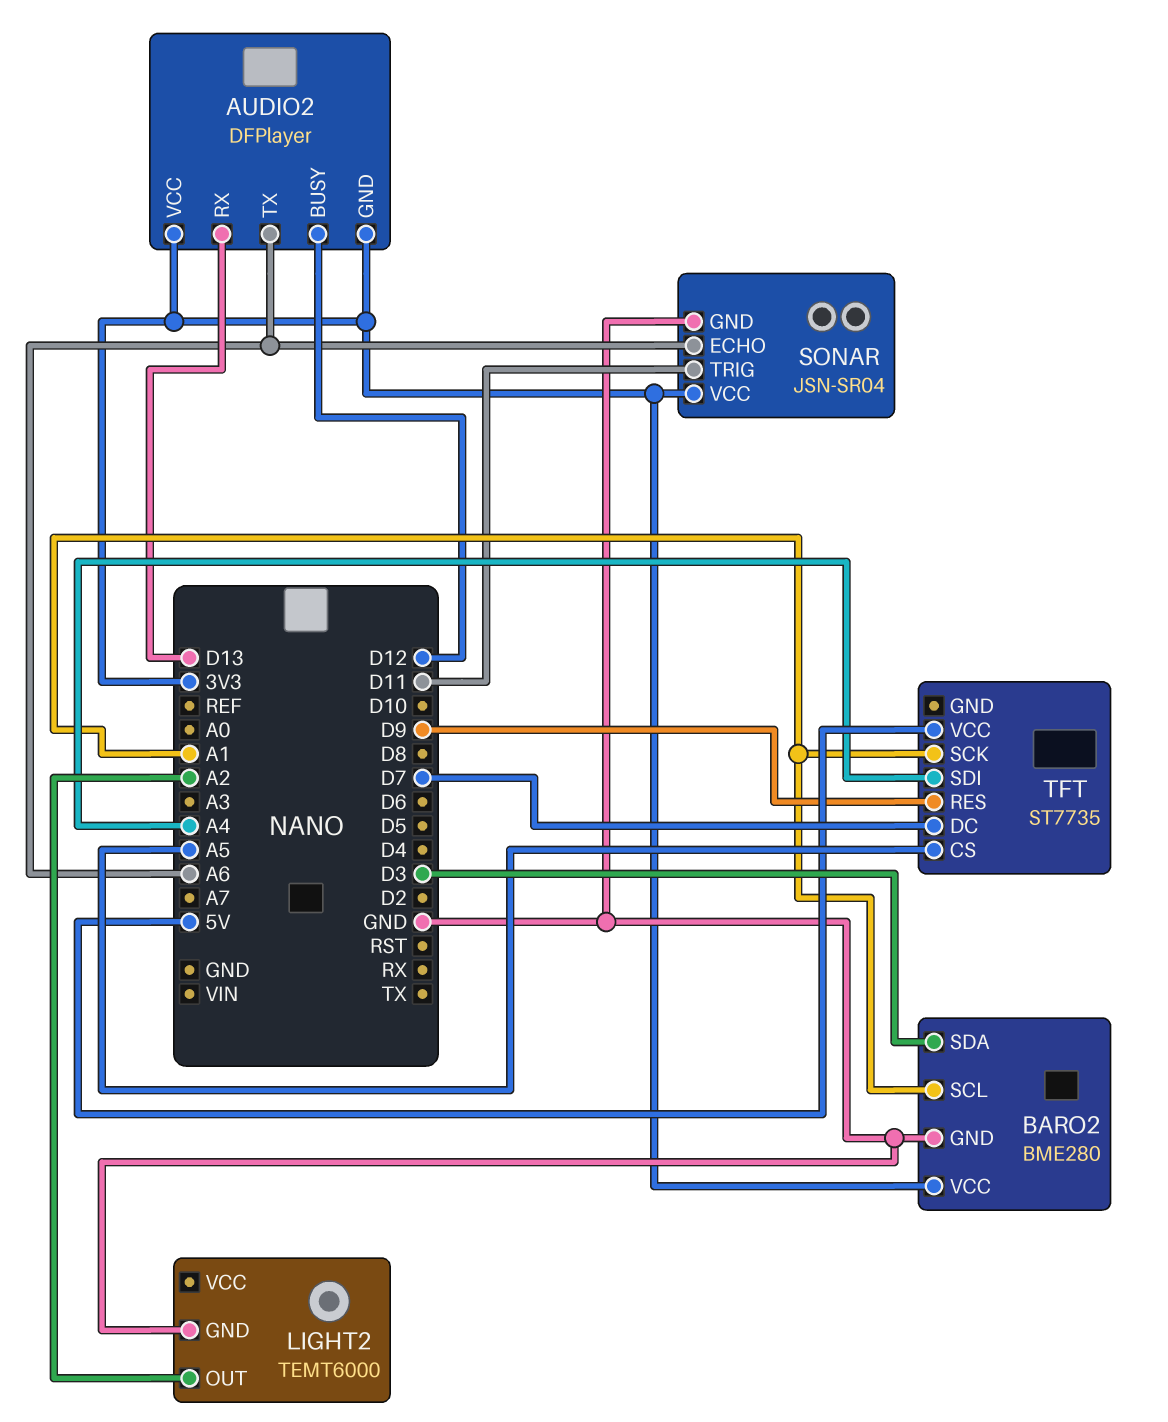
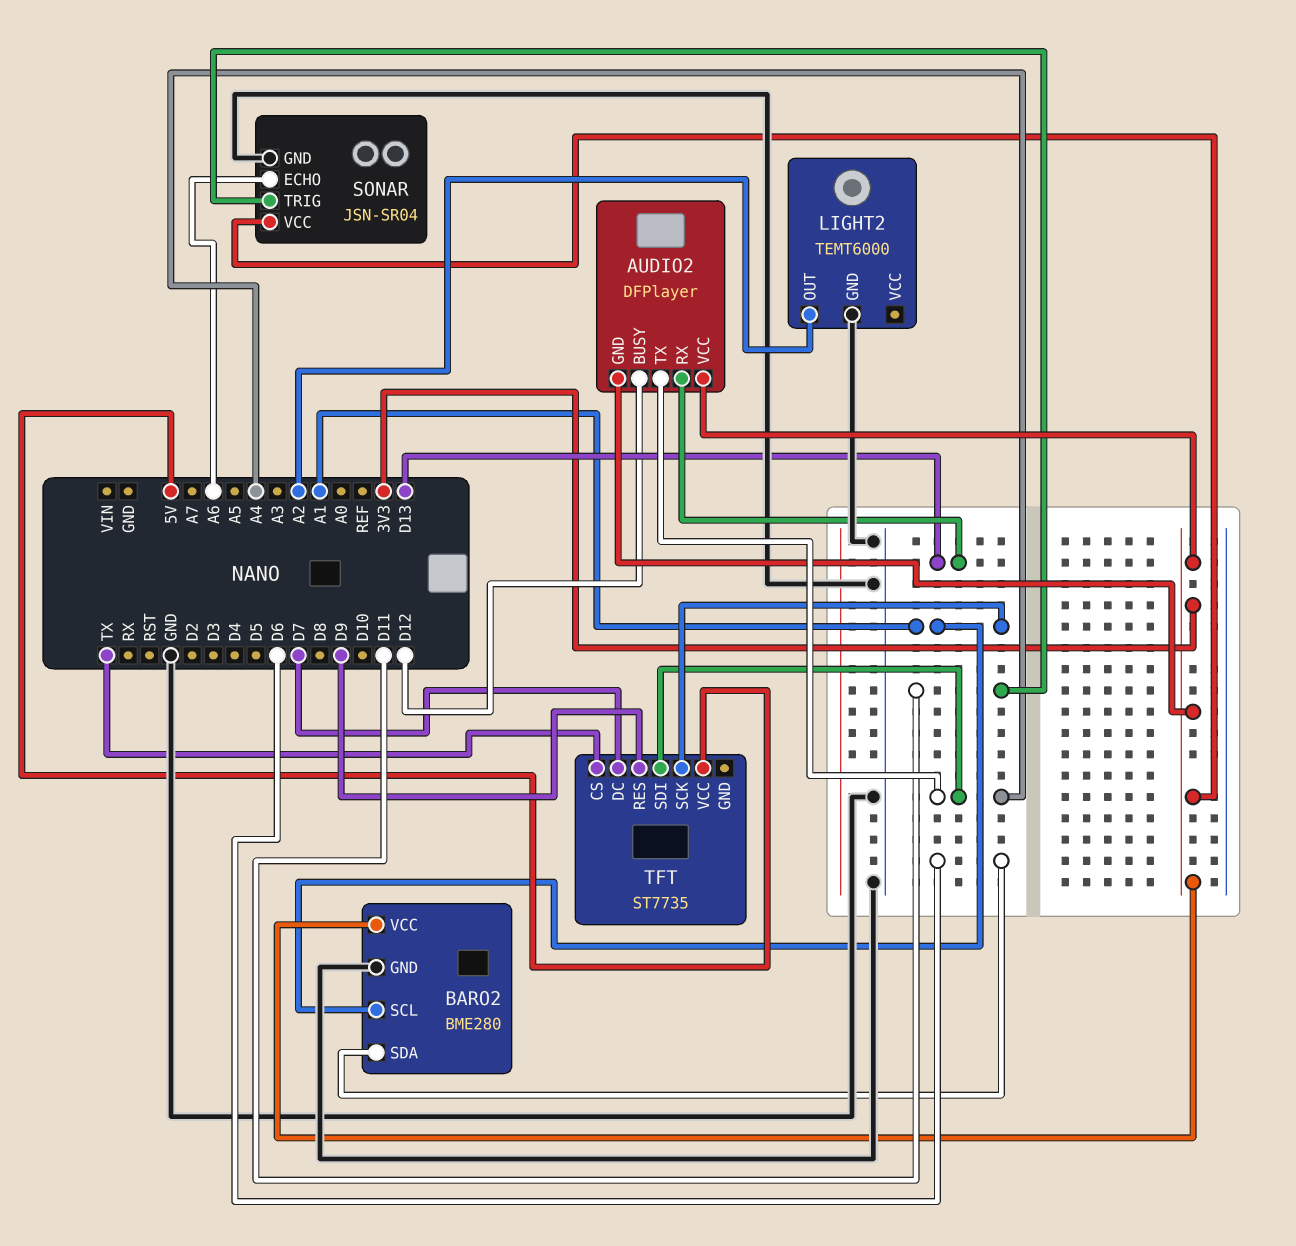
AUDIO2 pin TX: A6 -> A4
BARO2 pin SDA: D3 -> D6
TFT pin CS: A5 -> TX

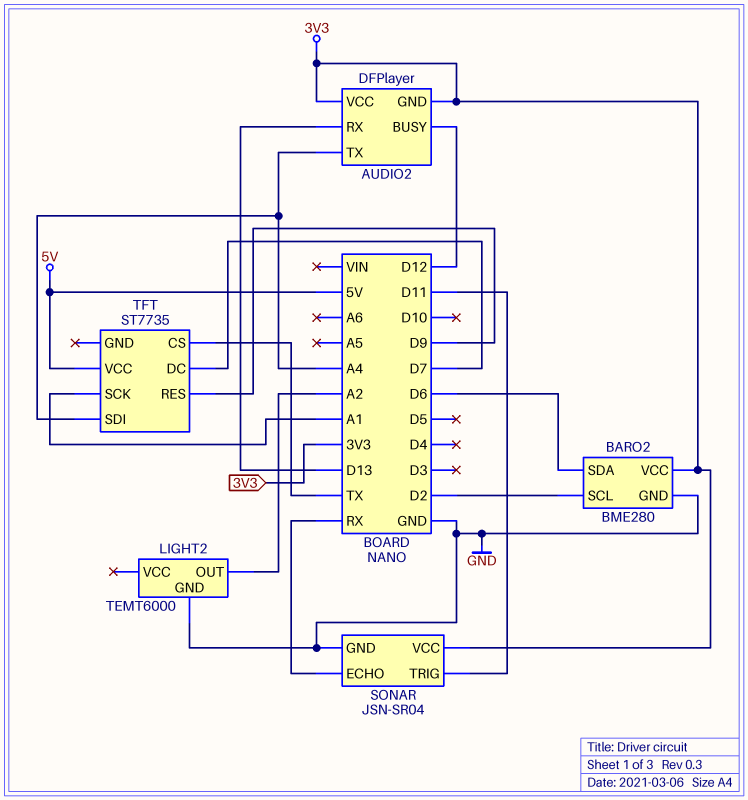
BARO2 pin SCL: A1 -> D2
SONAR pin ECHO: A6 -> RX

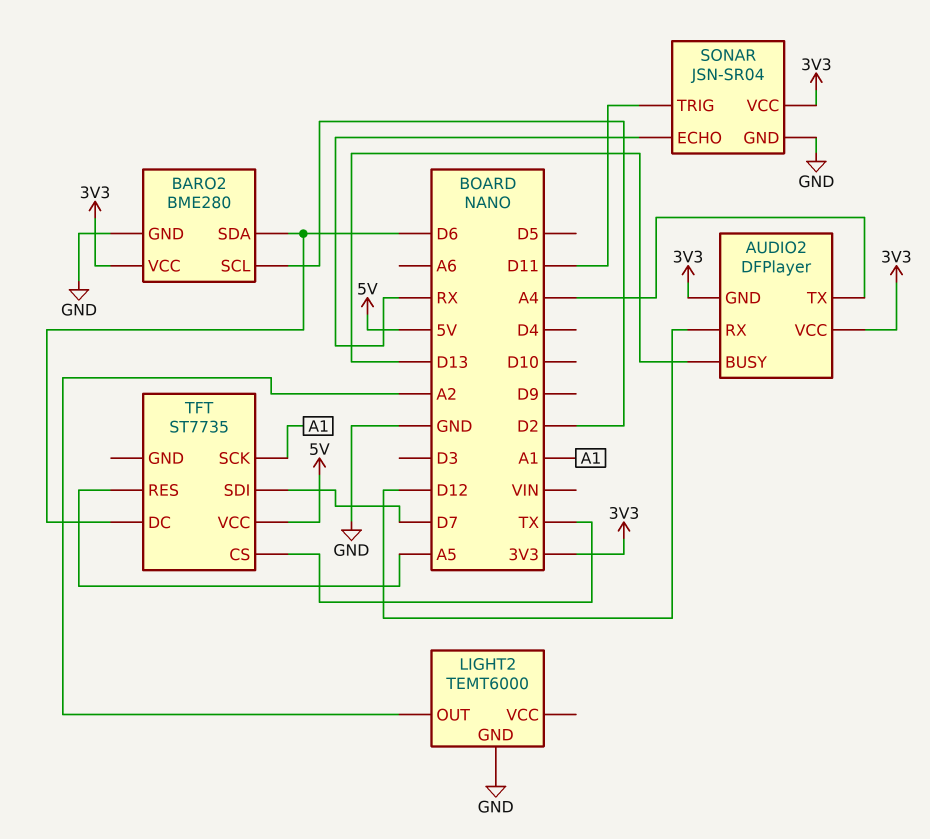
AUDIO2 pin BUSY: D12 -> D13
AUDIO2 pin RX: D13 -> D12
TFT pin DC: D7 -> D6
TFT pin RES: D9 -> A5
TFT pin SDI: A4 -> D7

